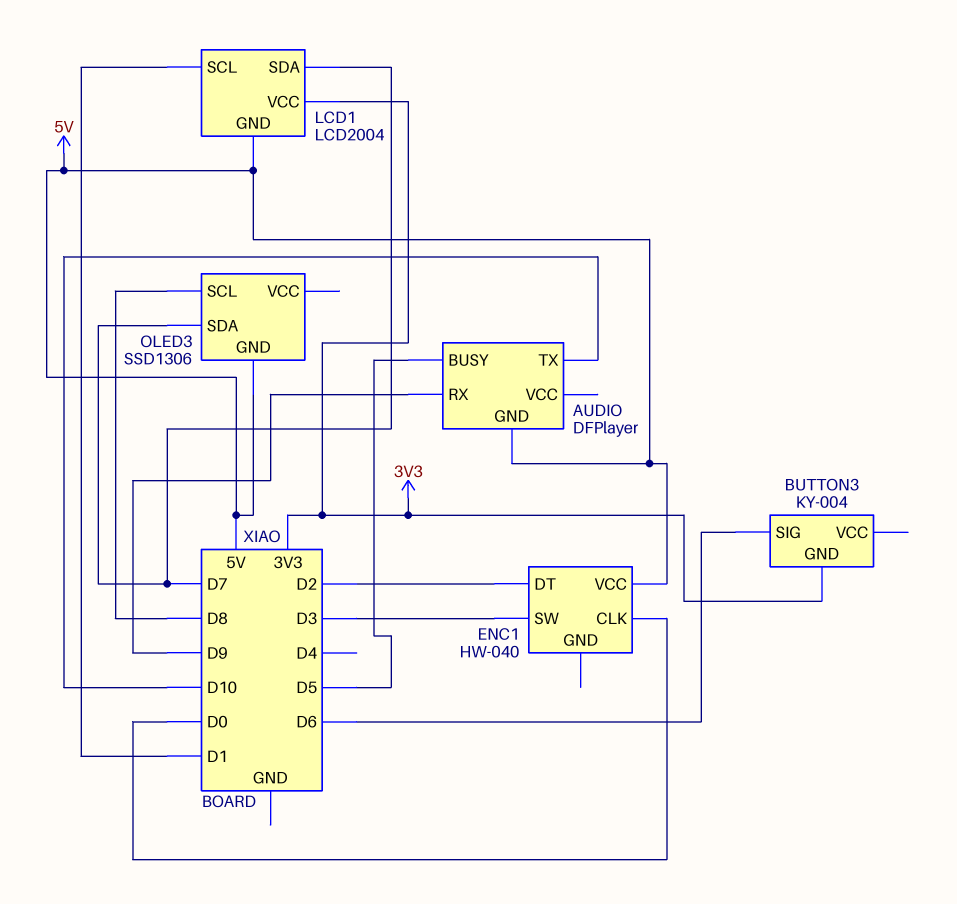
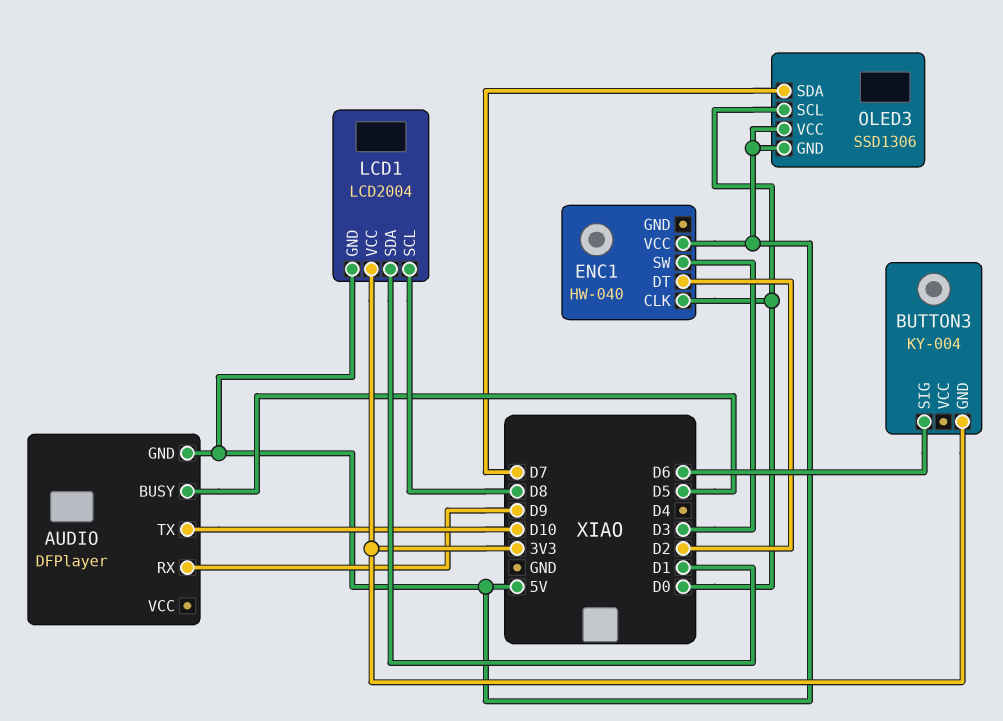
LCD1 pin SCL: D1 -> D8
LCD1 pin SDA: D7 -> D1
OLED3 pin SCL: D8 -> D0
OLED3 pin VCC: none -> 5V

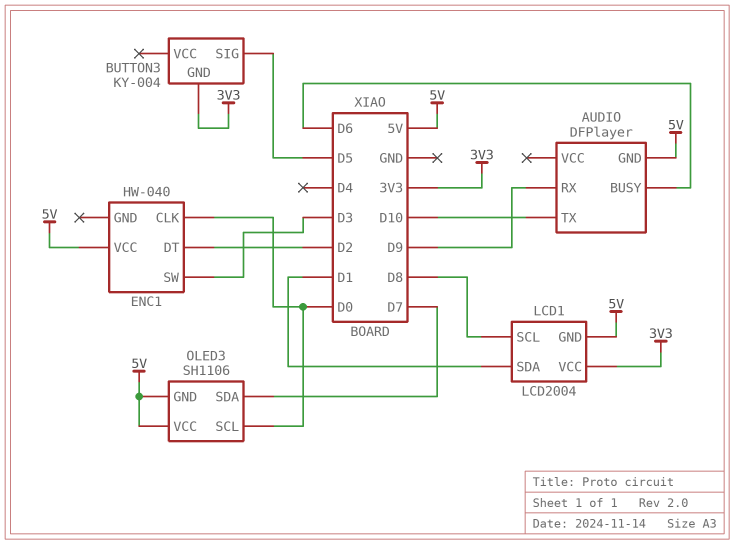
AUDIO pin BUSY: D5 -> D6
BUTTON3 pin SIG: D6 -> D5
OLED3: SSD1306 -> SH1106

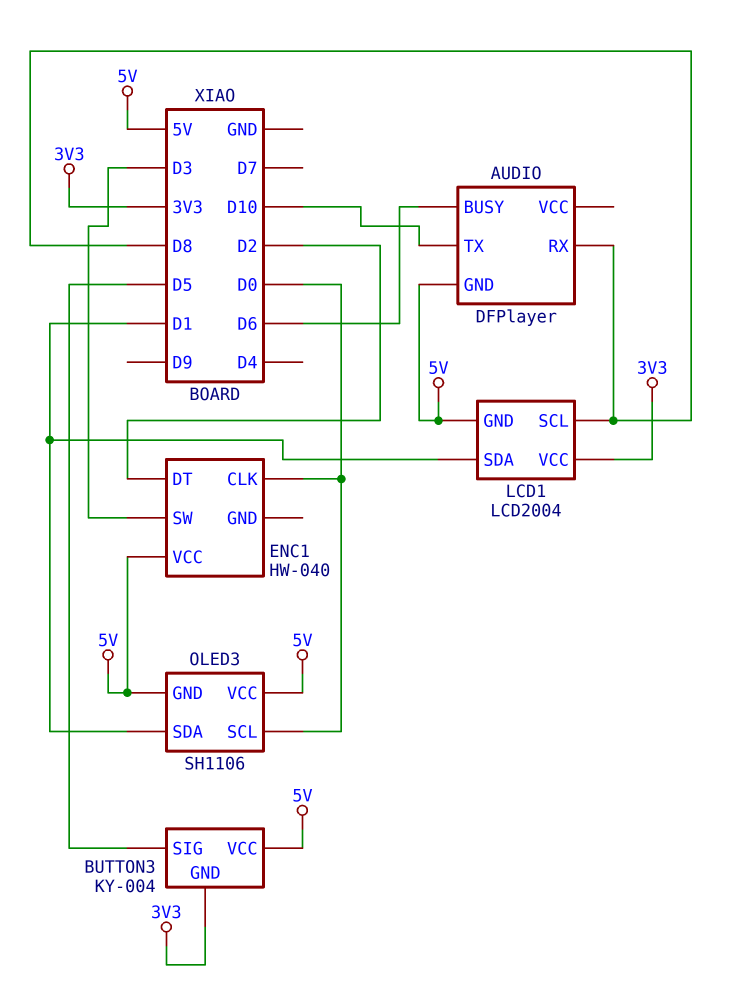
AUDIO pin RX: D9 -> D8
BUTTON3 pin VCC: none -> 5V
OLED3 pin SDA: D7 -> D1

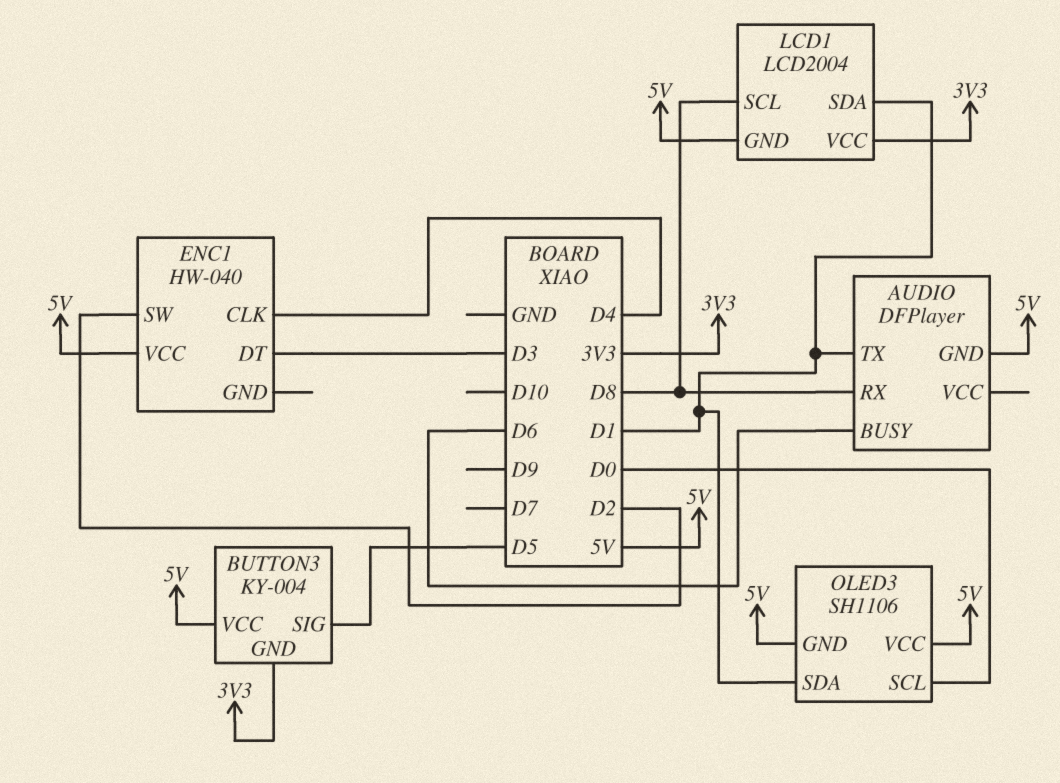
AUDIO pin TX: D10 -> D1
ENC1 pin CLK: D0 -> D4
ENC1 pin DT: D2 -> D3
ENC1 pin SW: D3 -> D2

